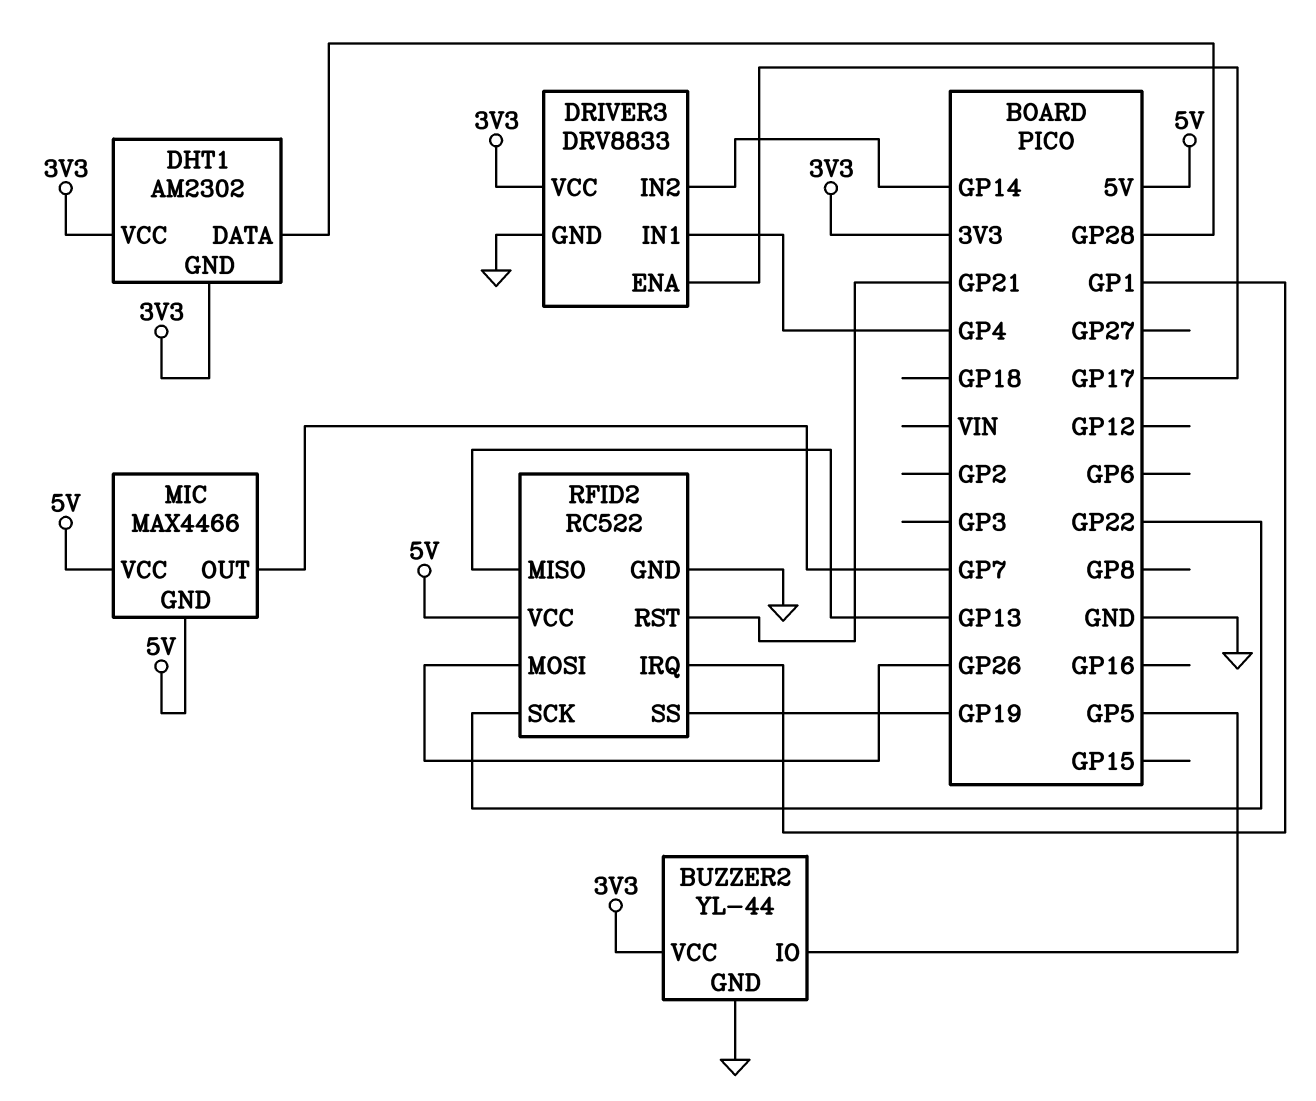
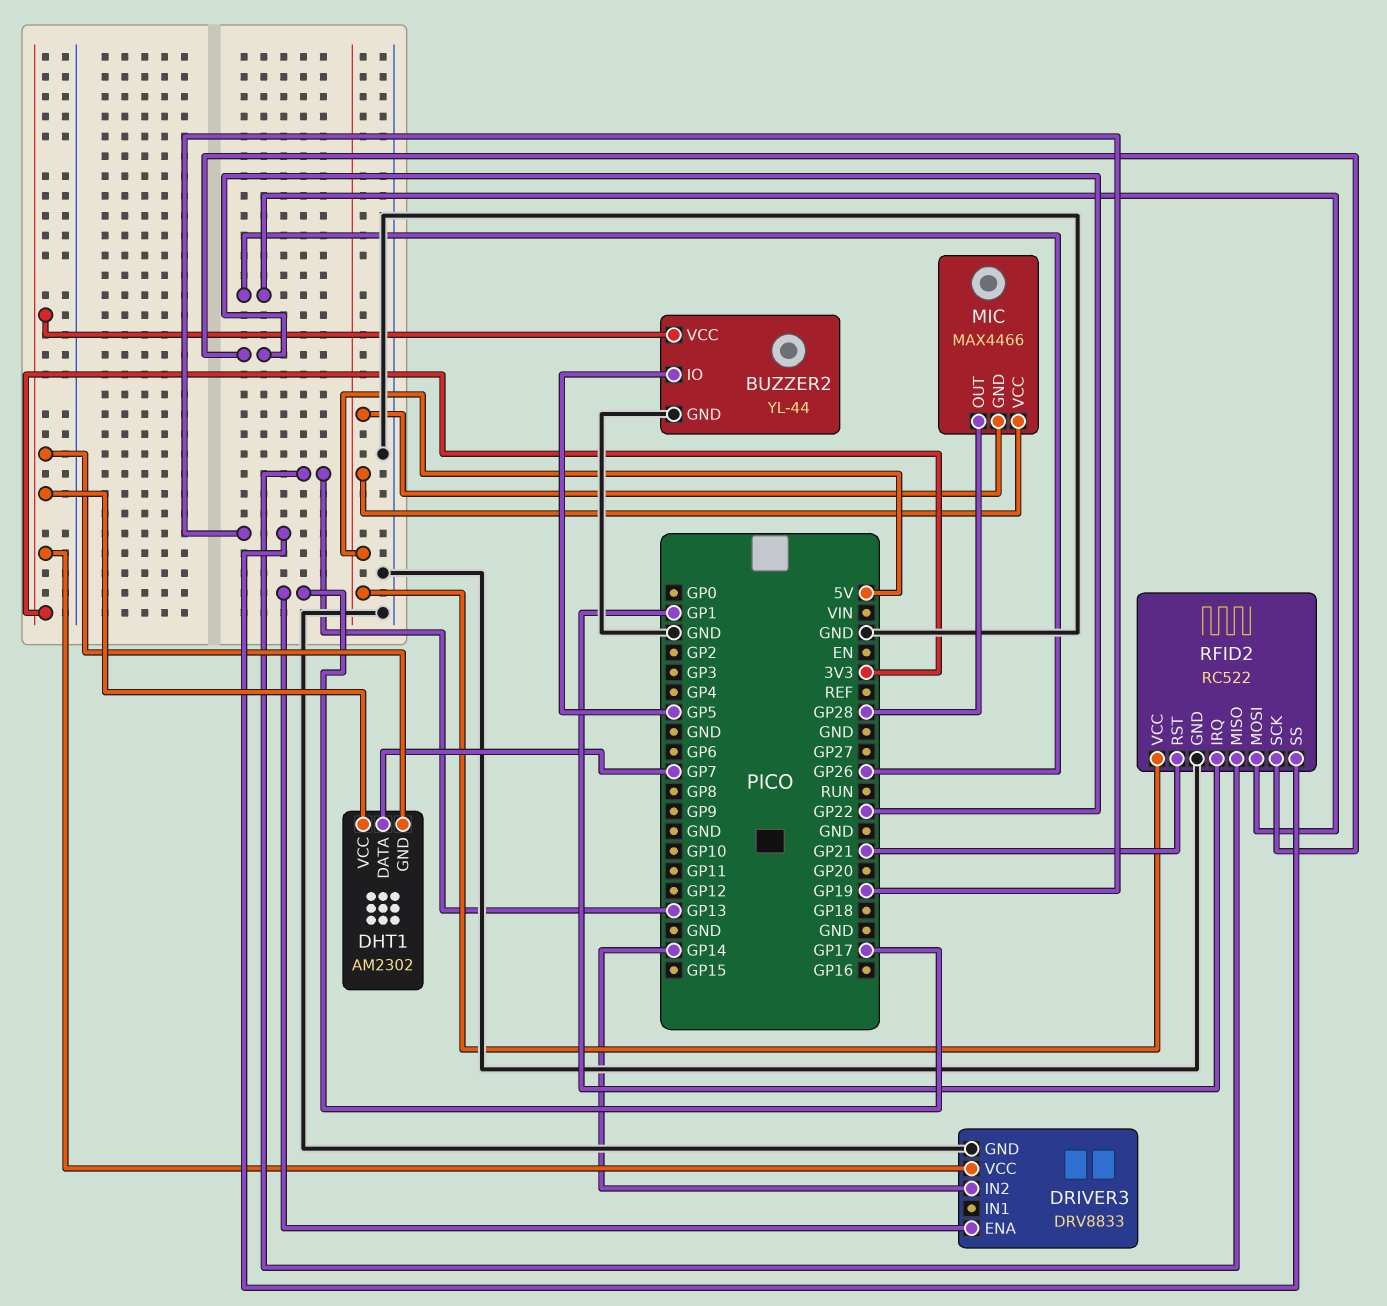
DHT1 pin DATA: GP28 -> GP7
DRIVER3 pin IN1: GP4 -> none
MIC pin OUT: GP7 -> GP28

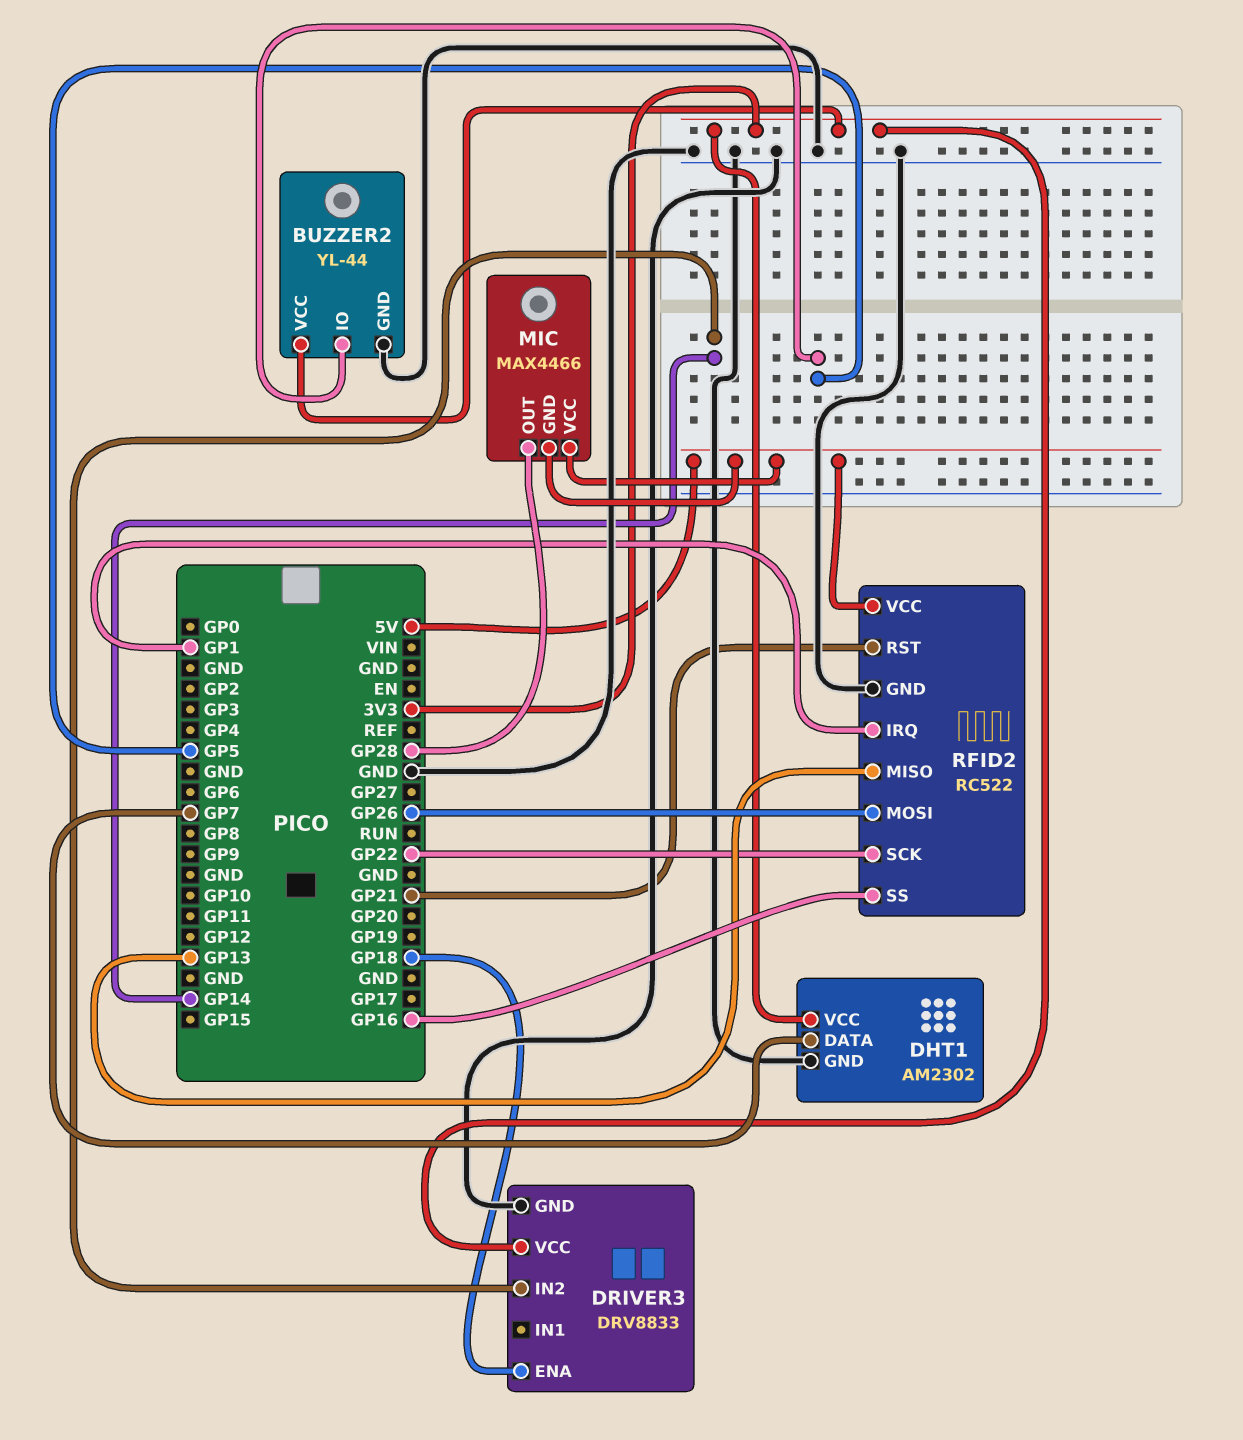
DHT1 pin GND: 3V3 -> GND
DRIVER3 pin ENA: GP17 -> GP18
RFID2 pin SS: GP19 -> GP16

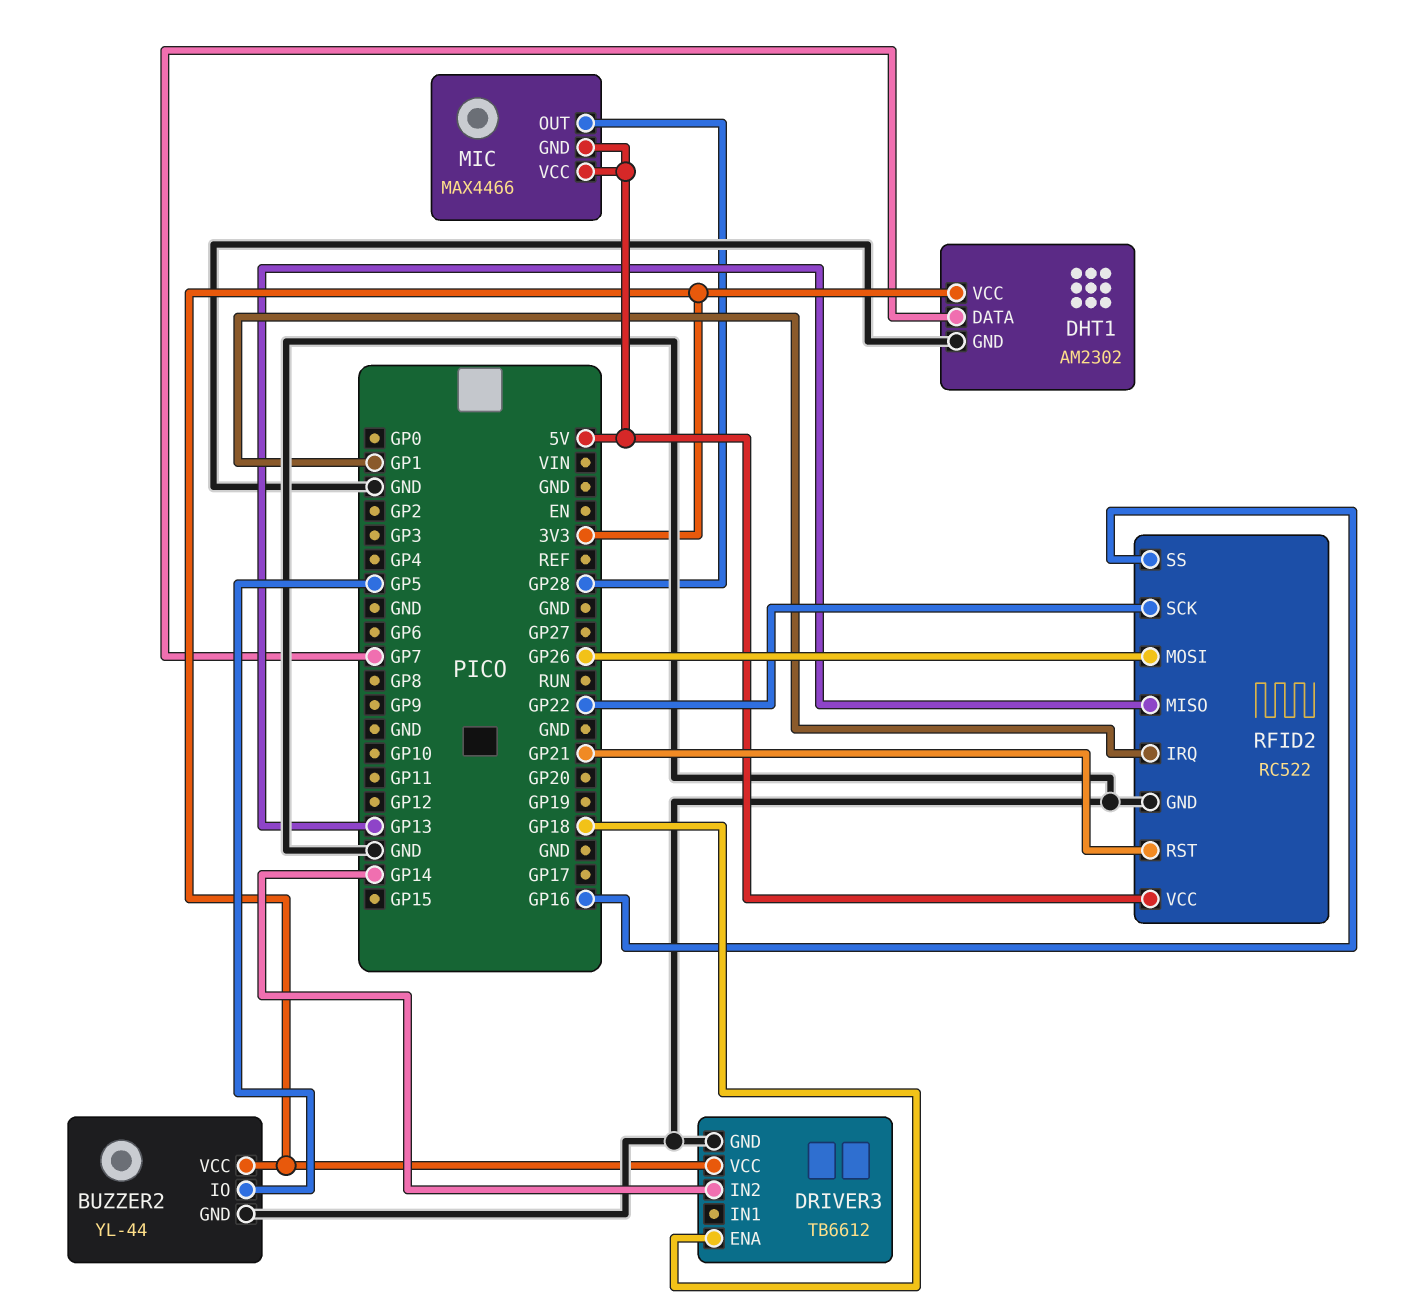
DRIVER3: DRV8833 -> TB6612

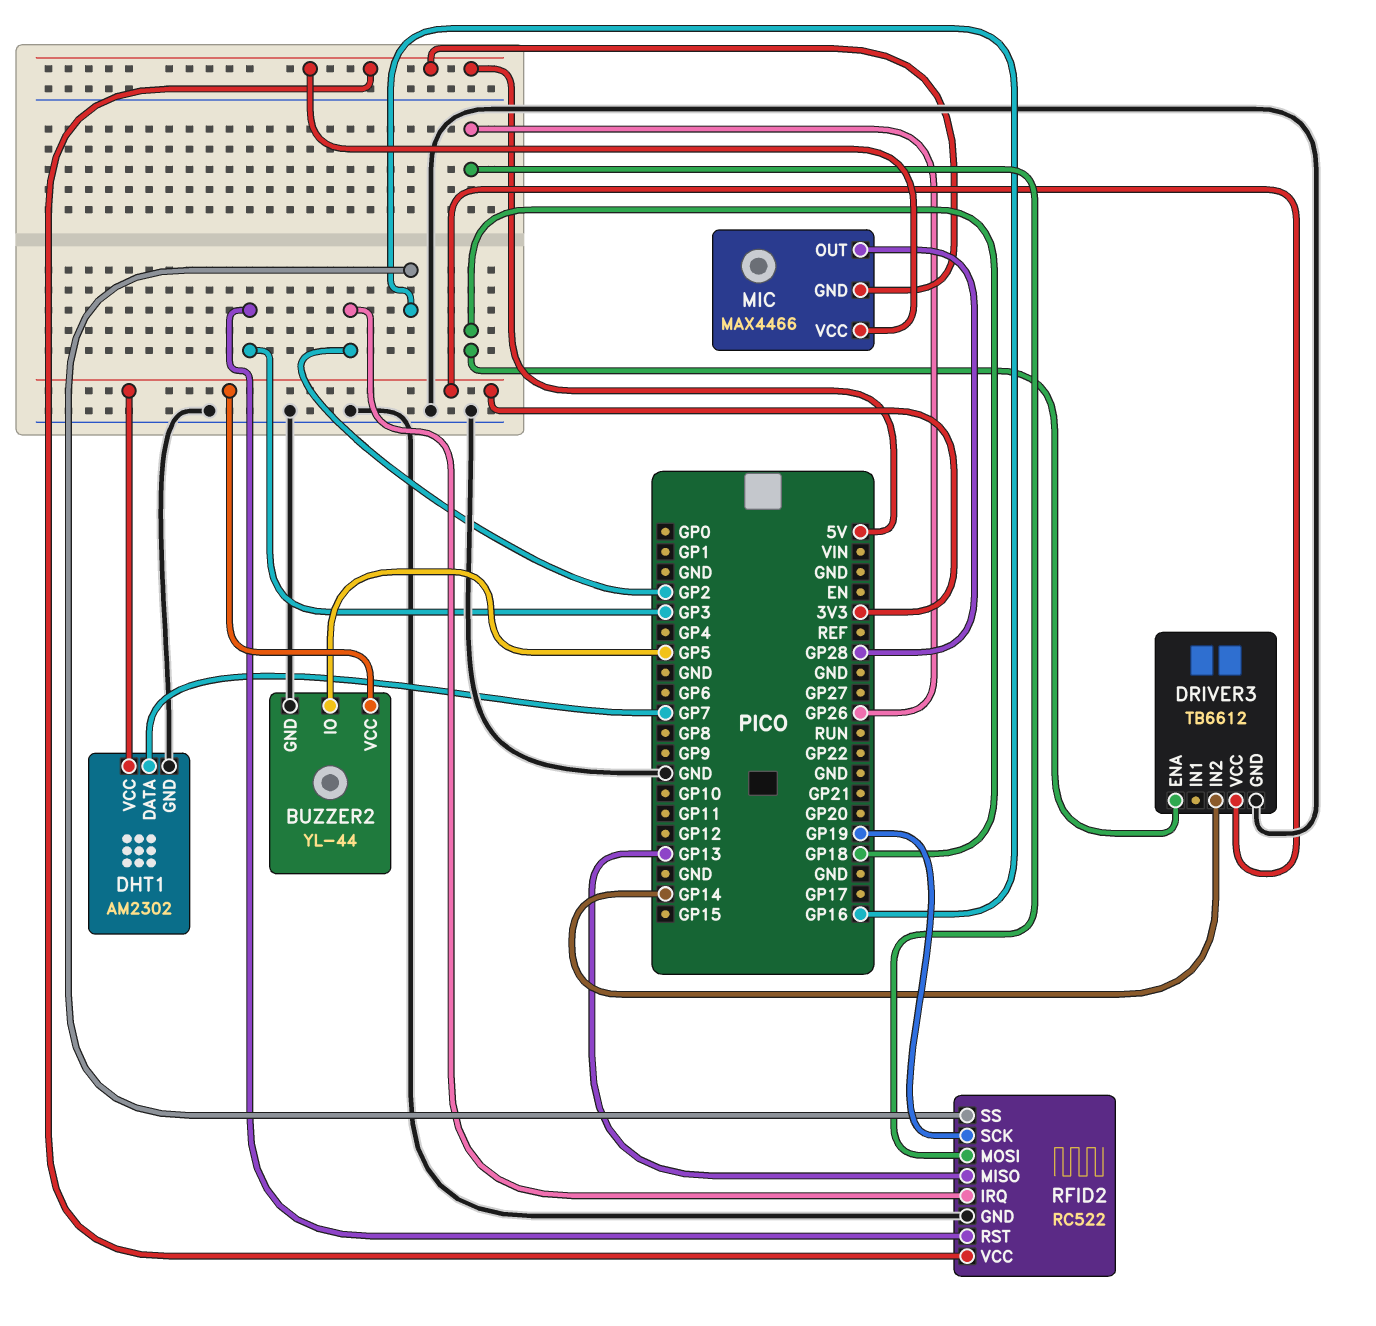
RFID2 pin IRQ: GP1 -> GP2
RFID2 pin RST: GP21 -> GP3
RFID2 pin SCK: GP22 -> GP19

